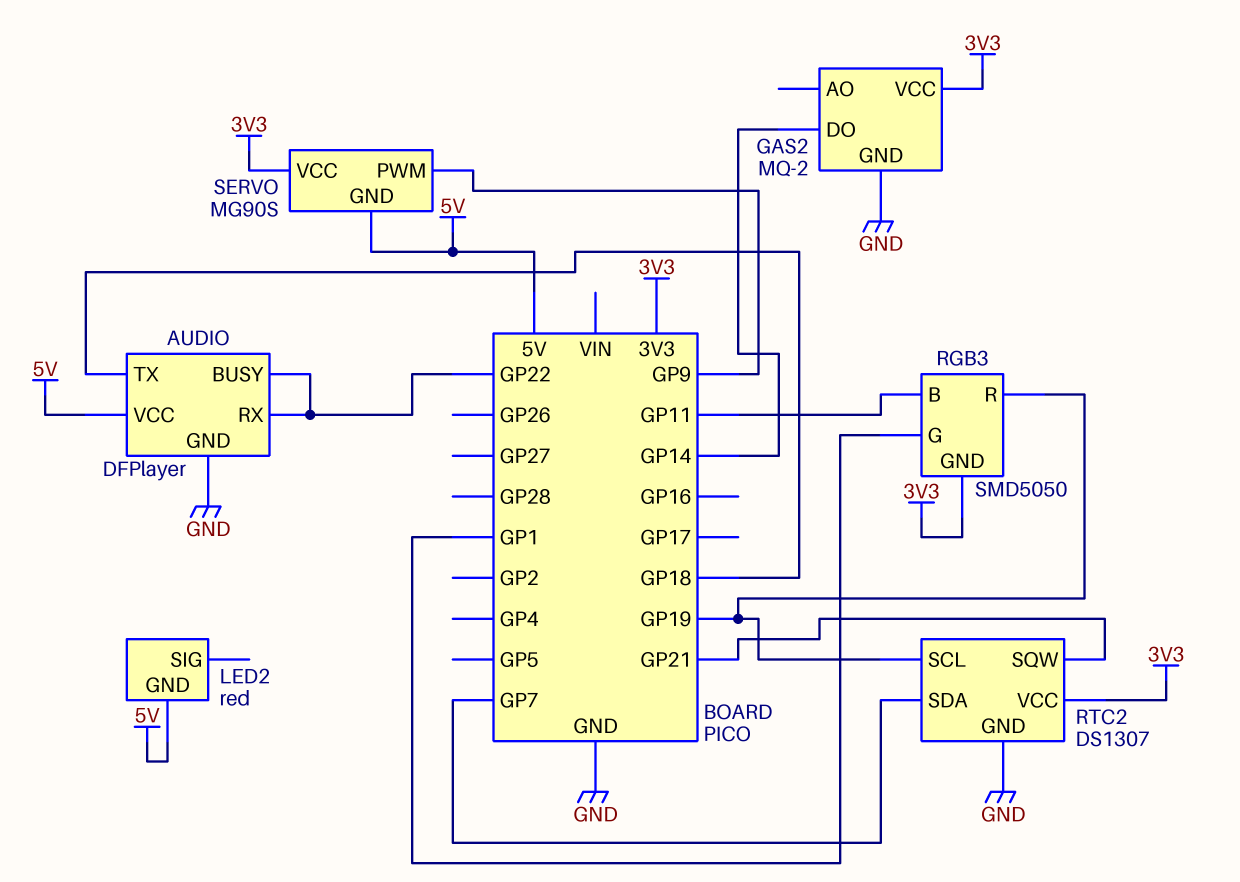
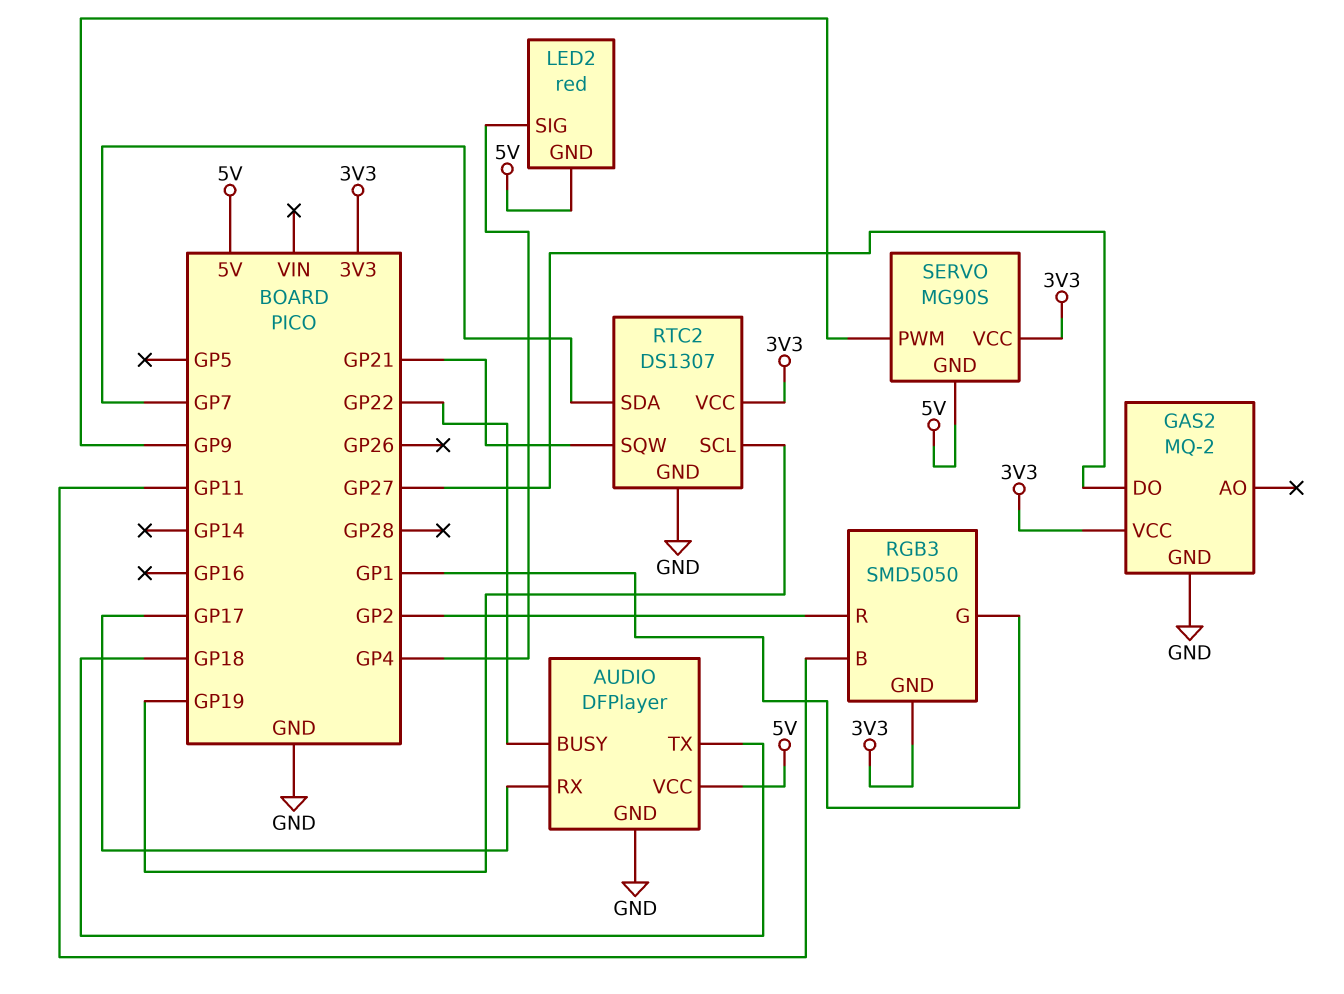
AUDIO pin RX: GP22 -> GP17
GAS2 pin DO: GP14 -> GP27
LED2 pin SIG: none -> GP4
RGB3 pin R: GP19 -> GP2

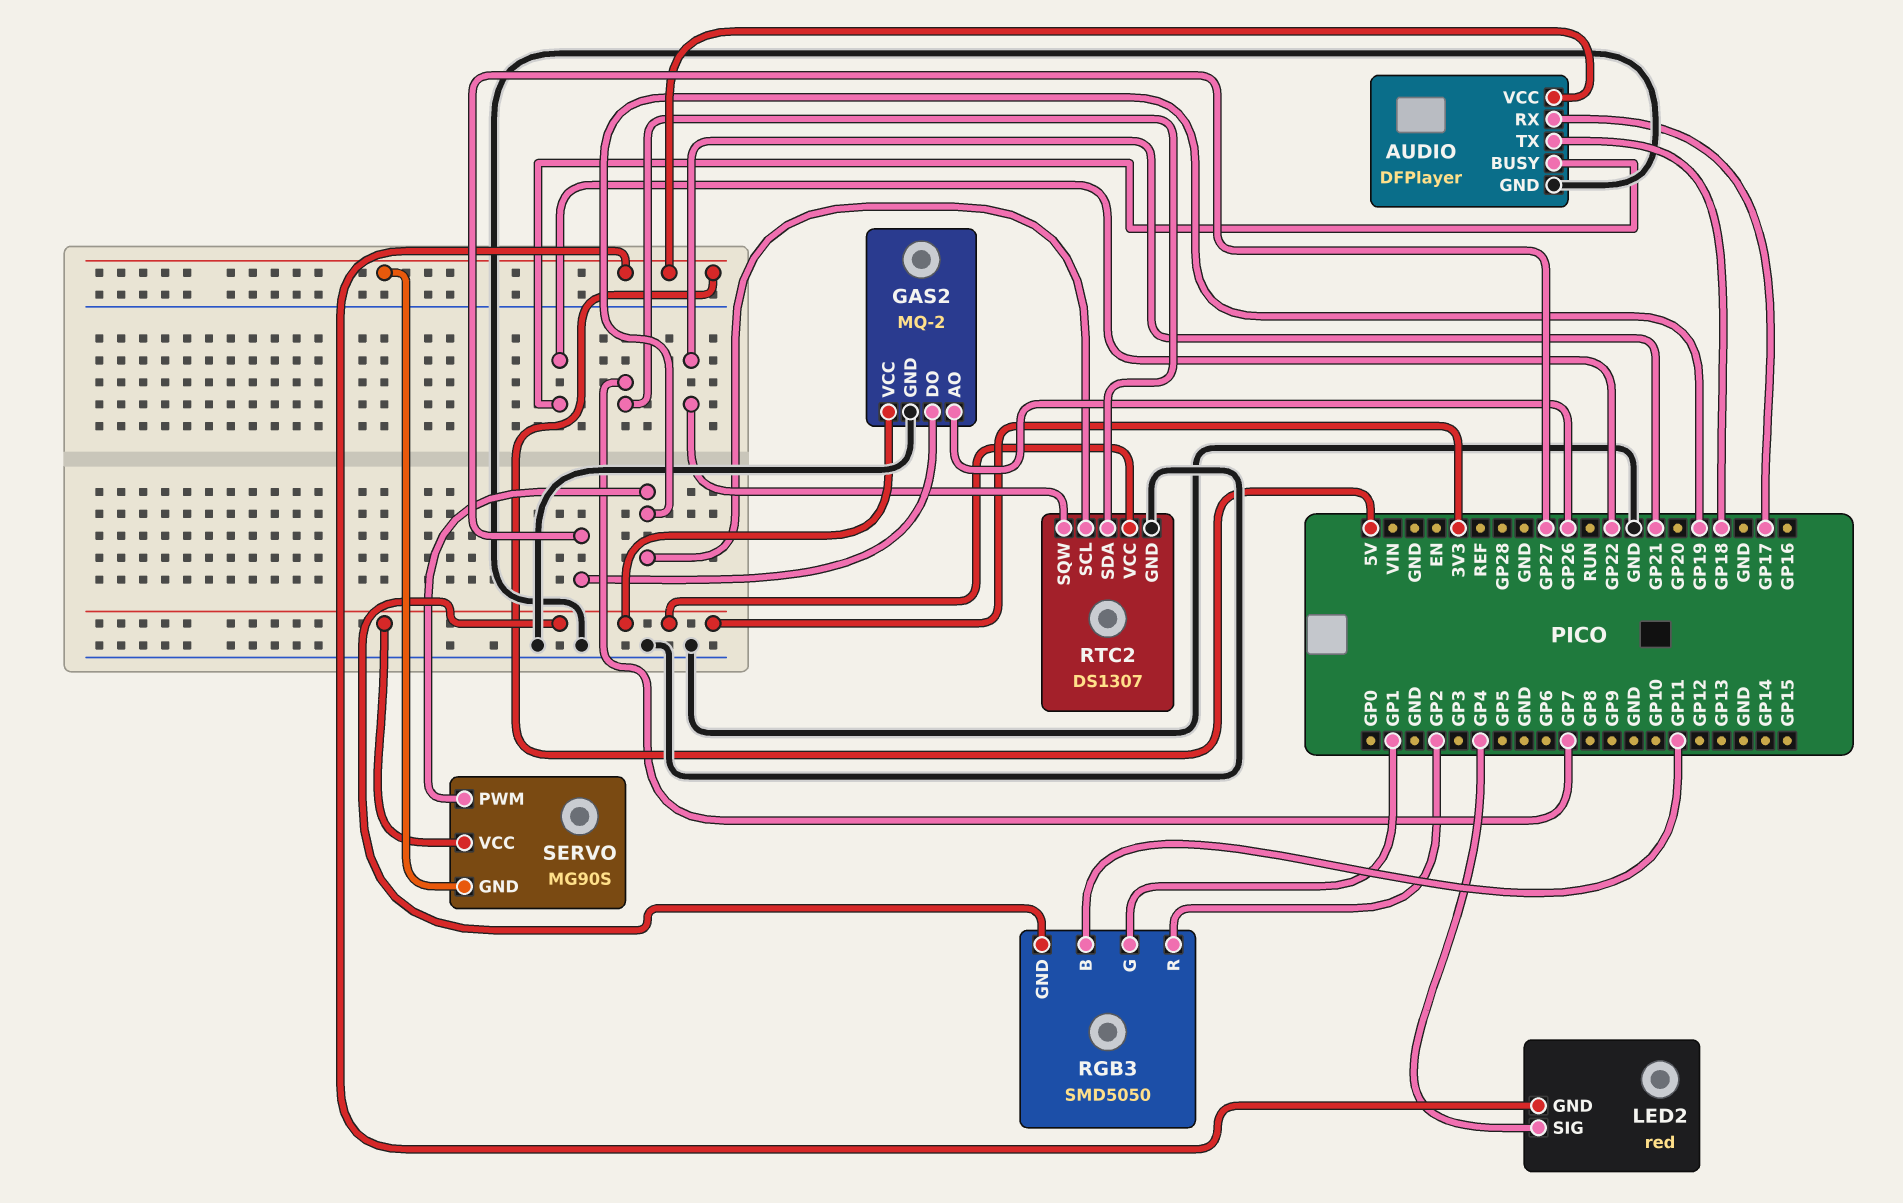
GAS2 pin AO: none -> GP26
SERVO pin PWM: GP9 -> GP19

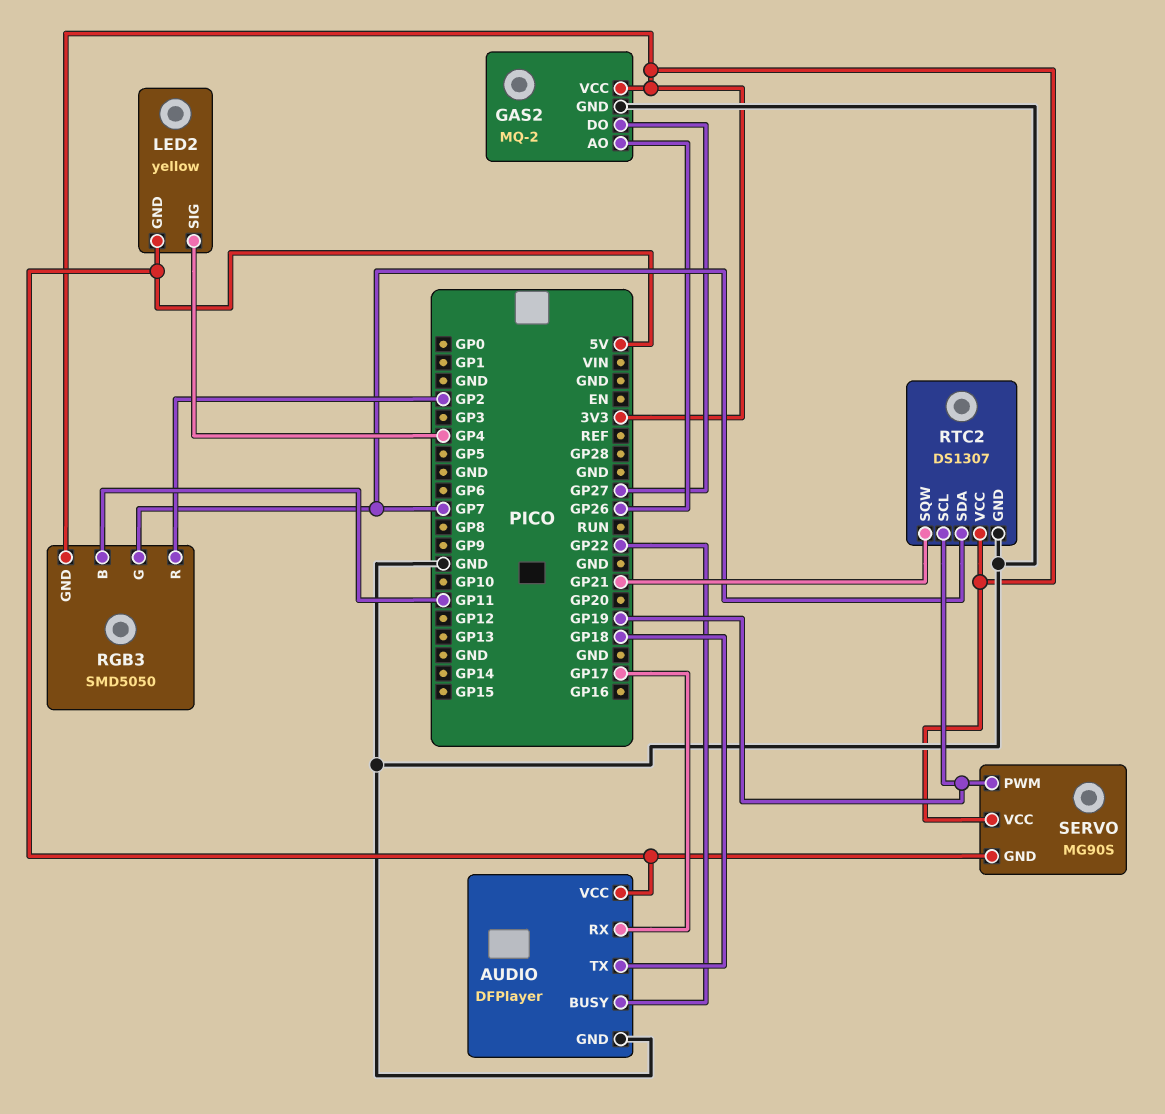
LED2: red -> yellow
RGB3 pin G: GP1 -> GP7

